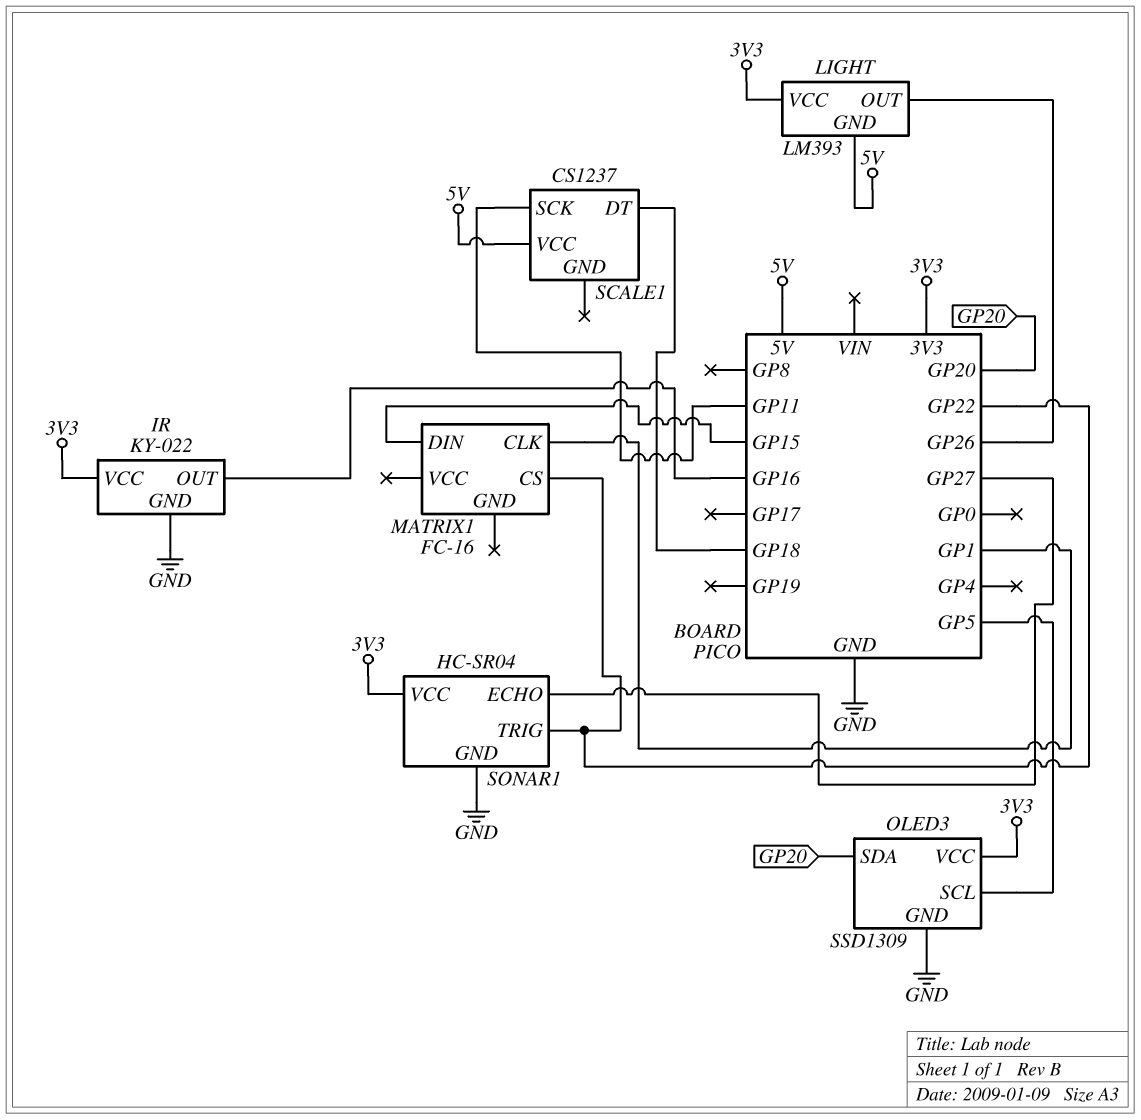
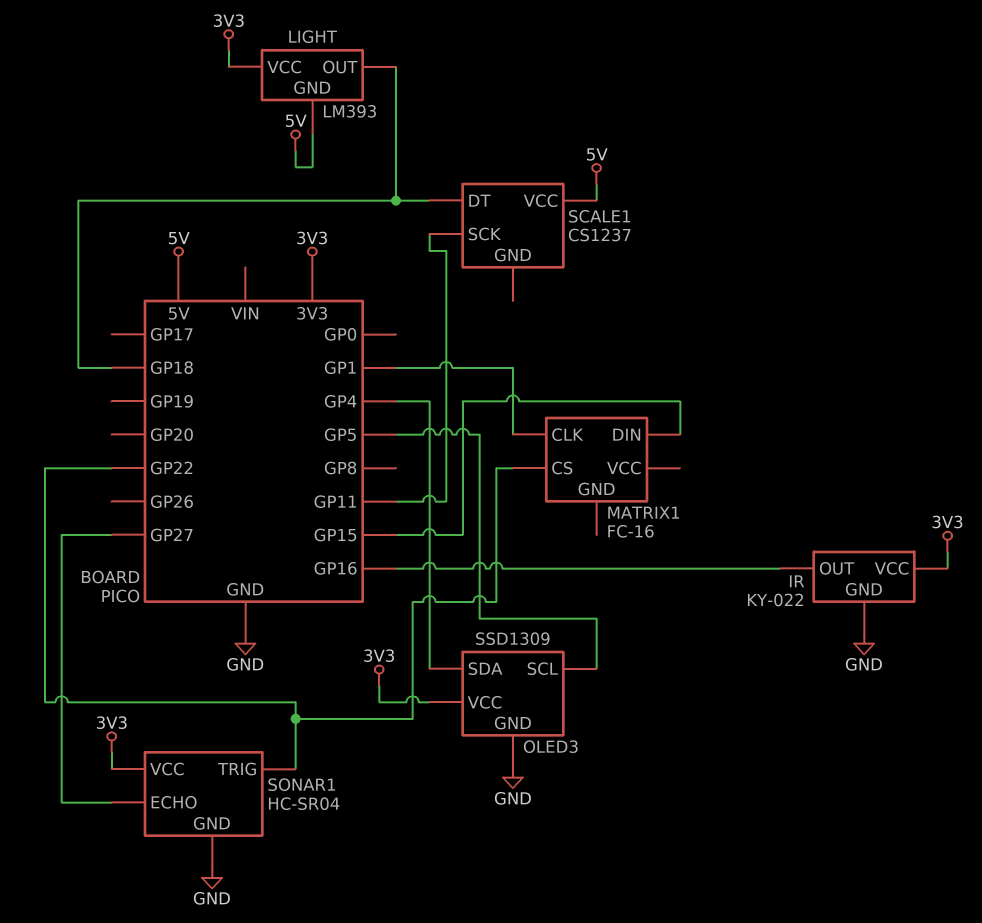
LIGHT pin OUT: GP26 -> GP18
OLED3 pin SDA: GP20 -> GP4

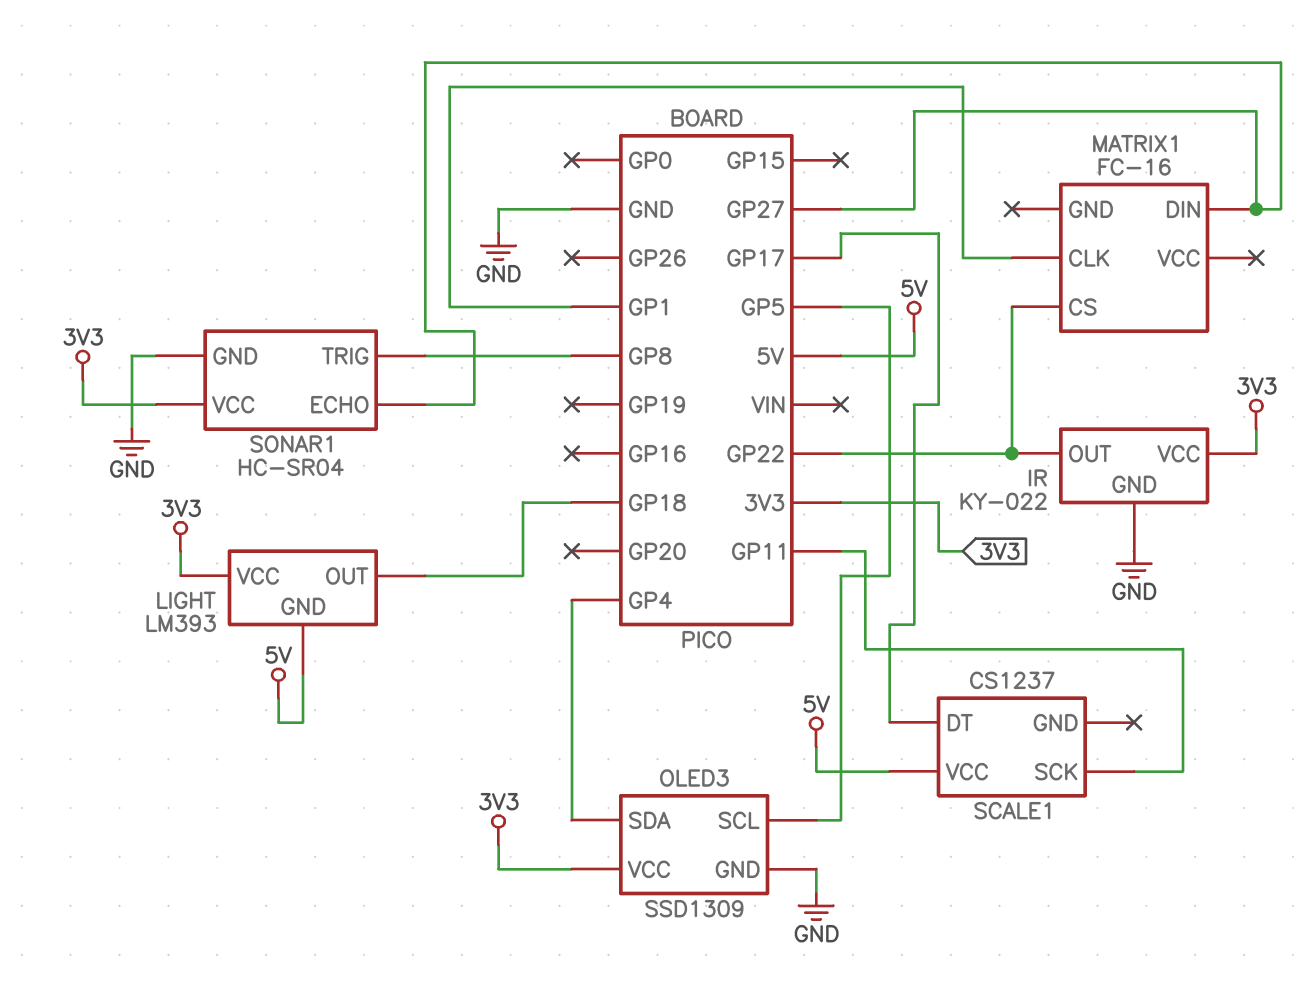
IR pin OUT: GP16 -> GP22
MATRIX1 pin DIN: GP15 -> GP27
SCALE1 pin DT: GP18 -> GP17
SONAR1 pin TRIG: GP22 -> GP8

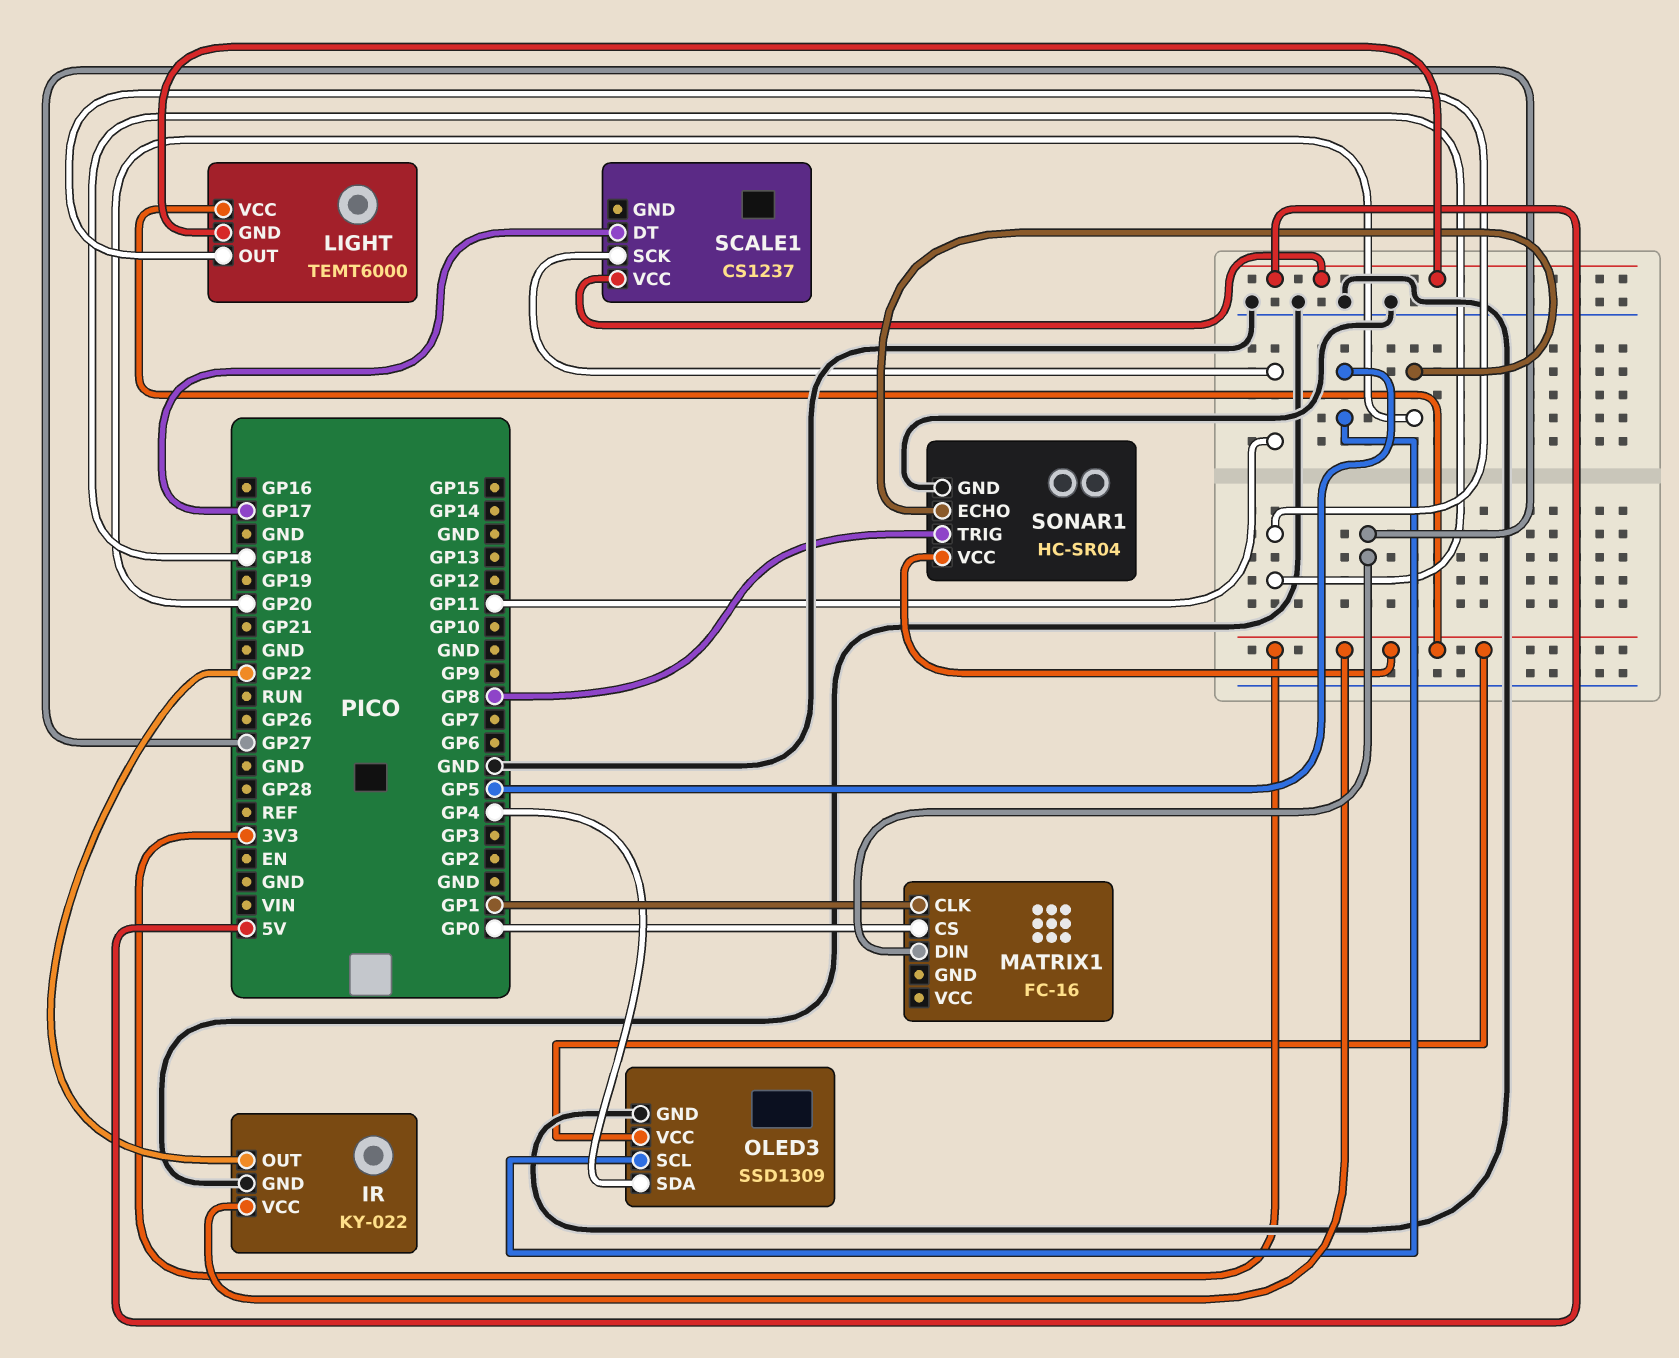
LIGHT: LM393 -> TEMT6000
MATRIX1 pin CS: GP22 -> GP0
SONAR1 pin ECHO: GP27 -> GP20

